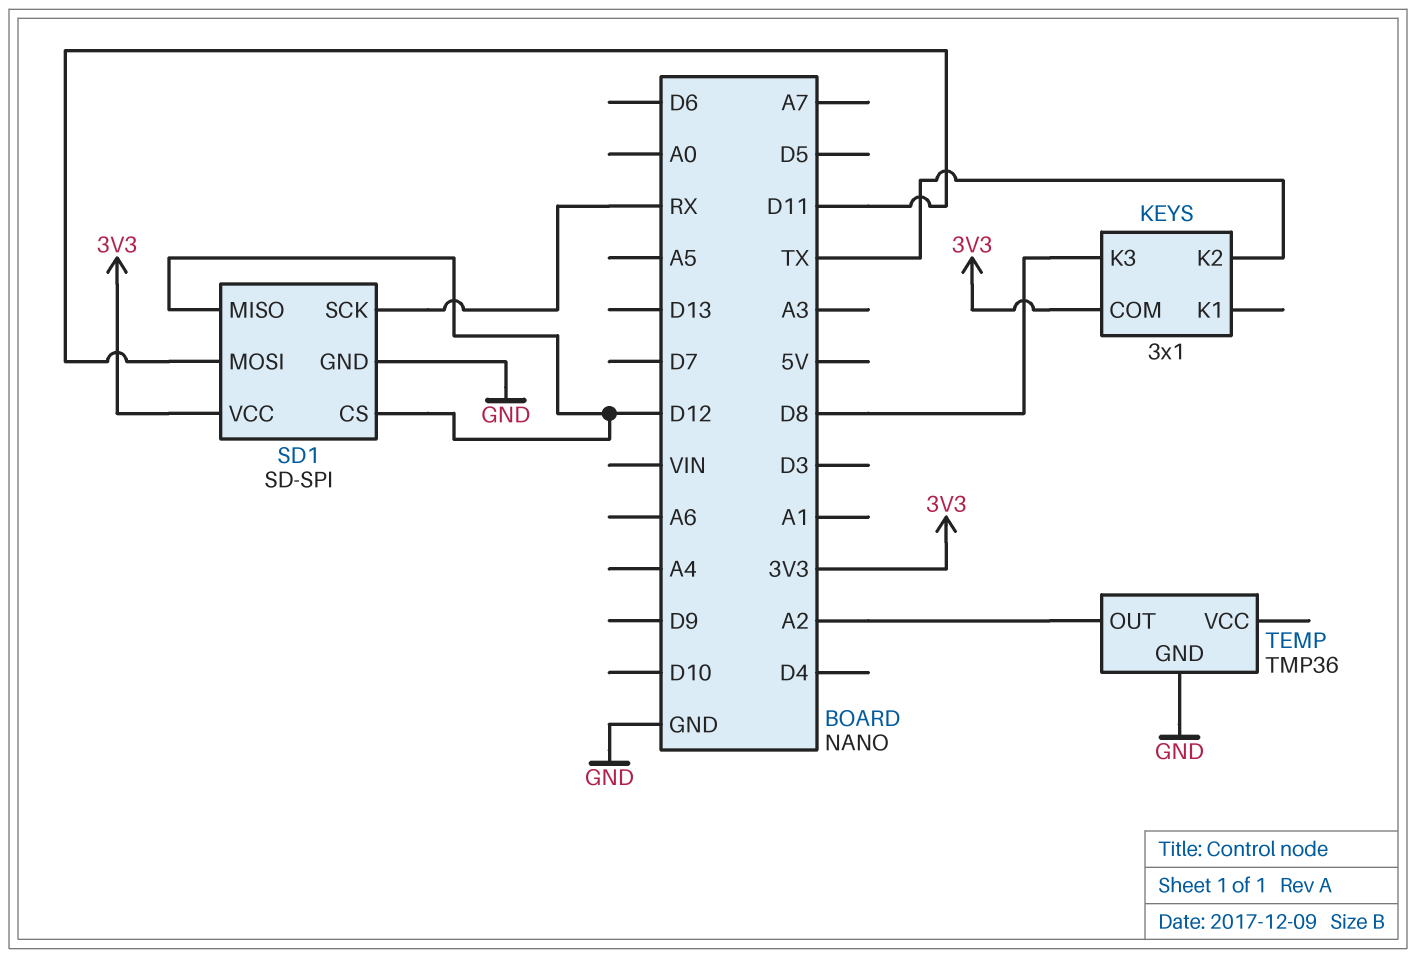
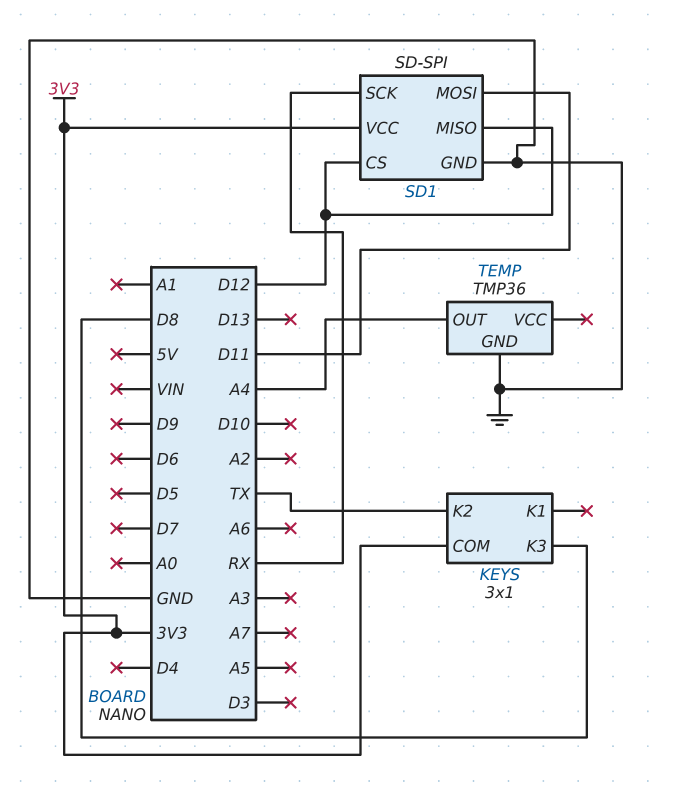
TEMP pin OUT: A2 -> A4

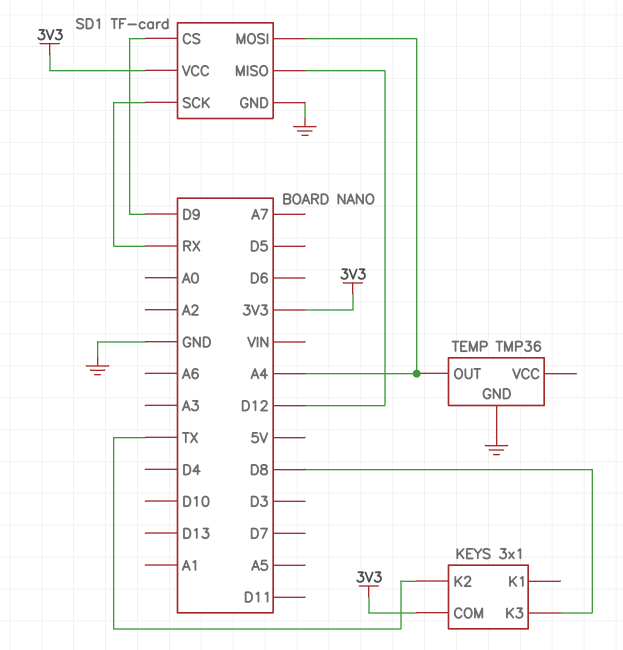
SD1: SD-SPI -> TF-card
SD1 pin CS: D12 -> D9
SD1 pin MOSI: D11 -> A4

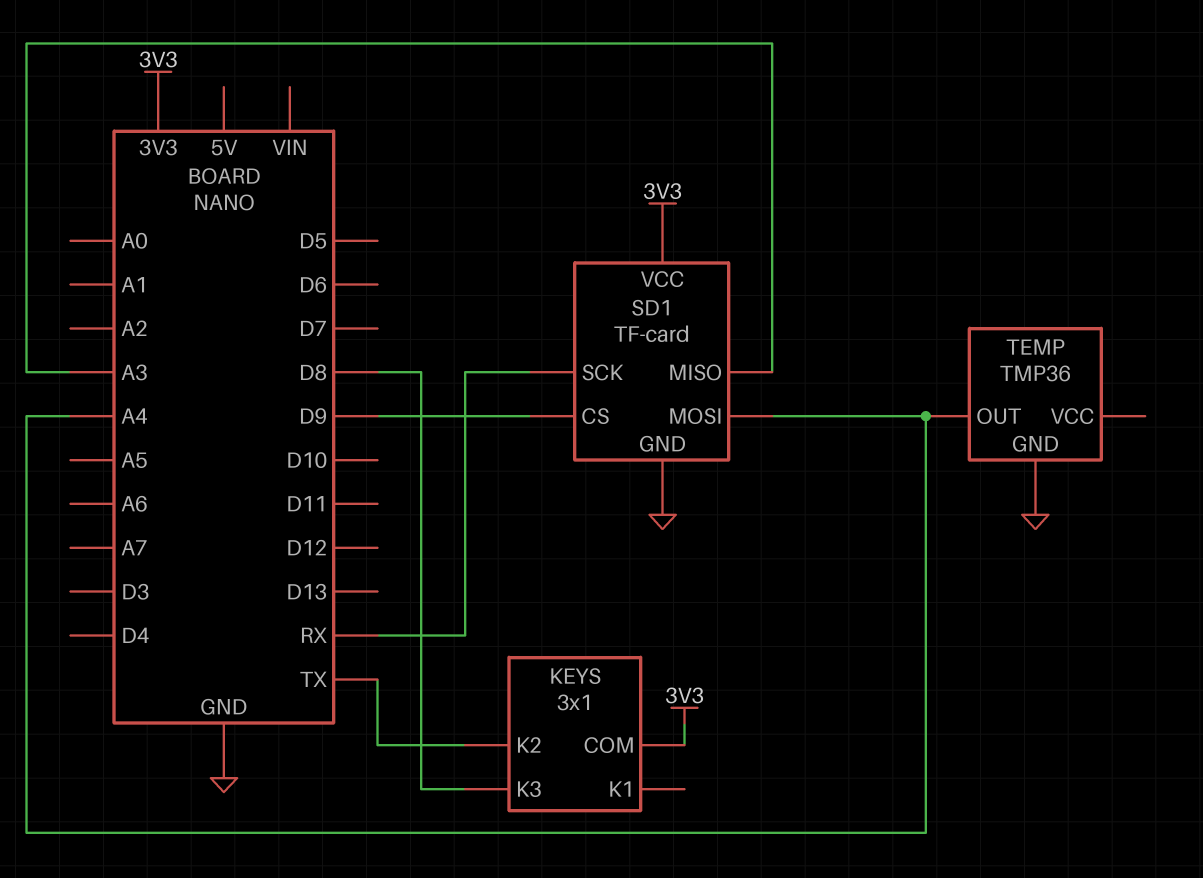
SD1 pin MISO: D12 -> A3

